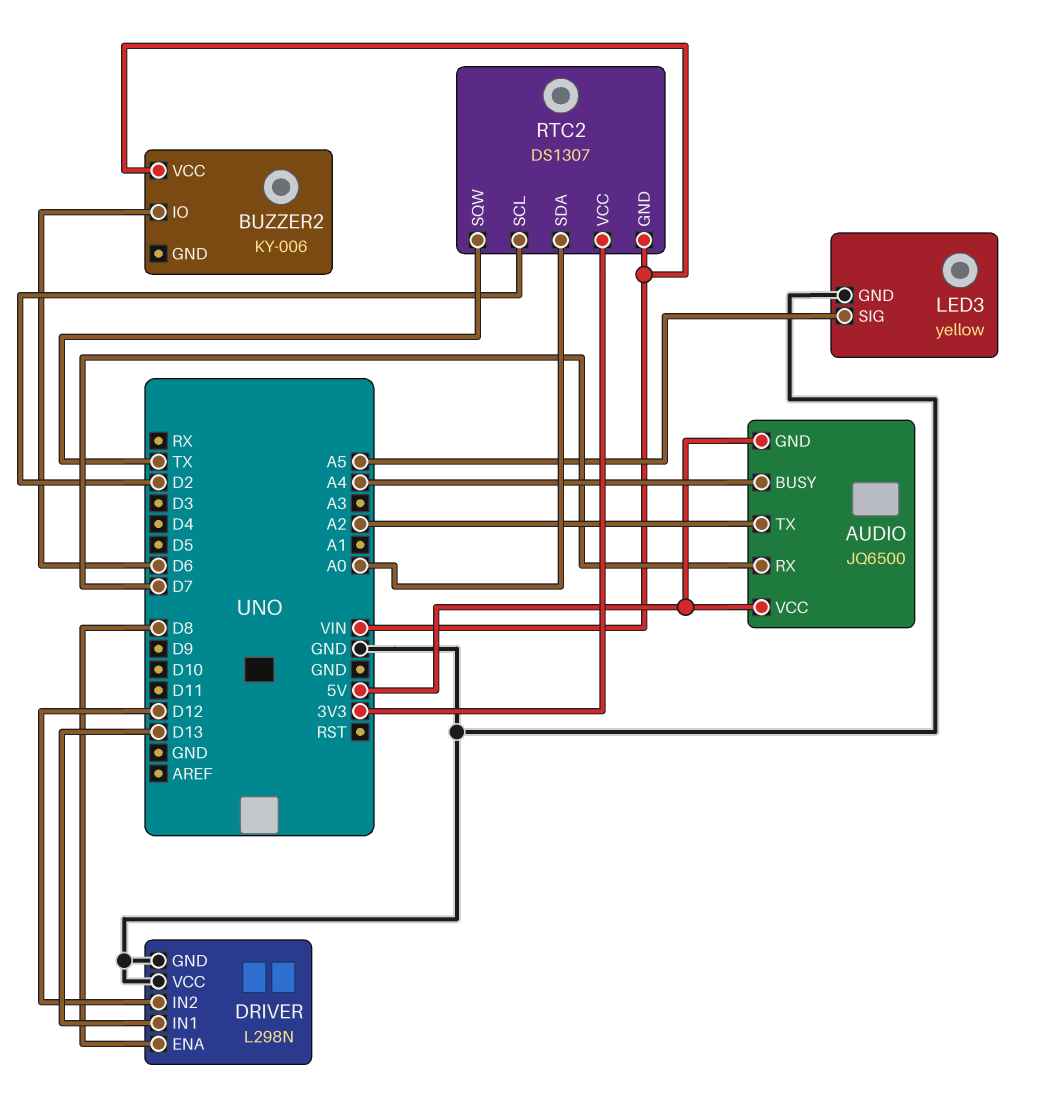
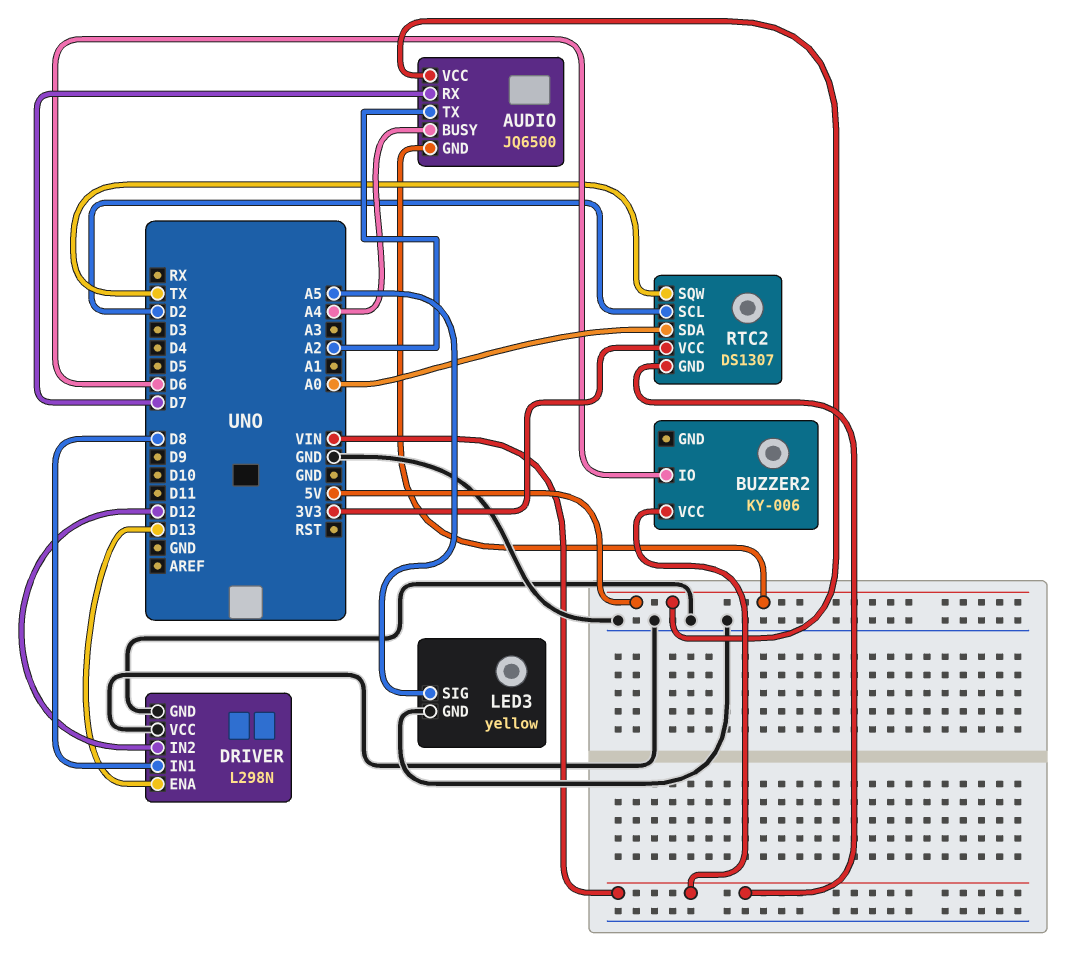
DRIVER pin ENA: D8 -> D13
DRIVER pin IN1: D13 -> D8

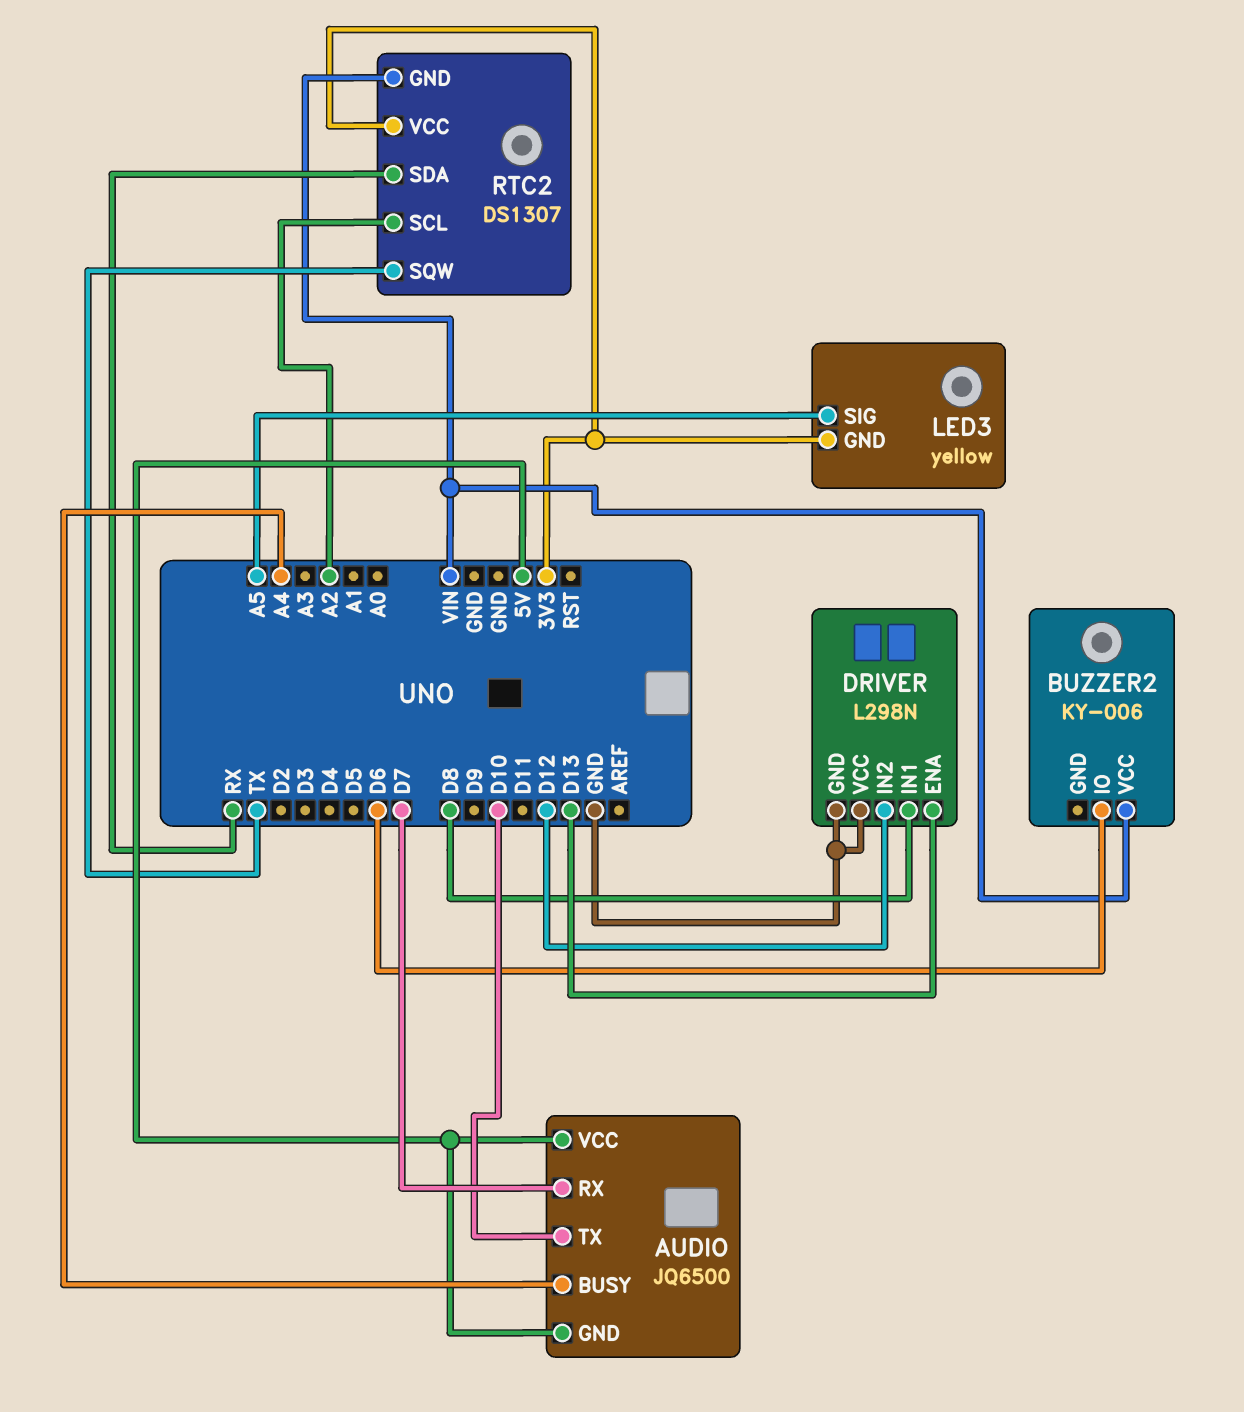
AUDIO pin TX: A2 -> D10
LED3 pin GND: GND -> 3V3
RTC2 pin SCL: D2 -> A2
RTC2 pin SDA: A0 -> RX

